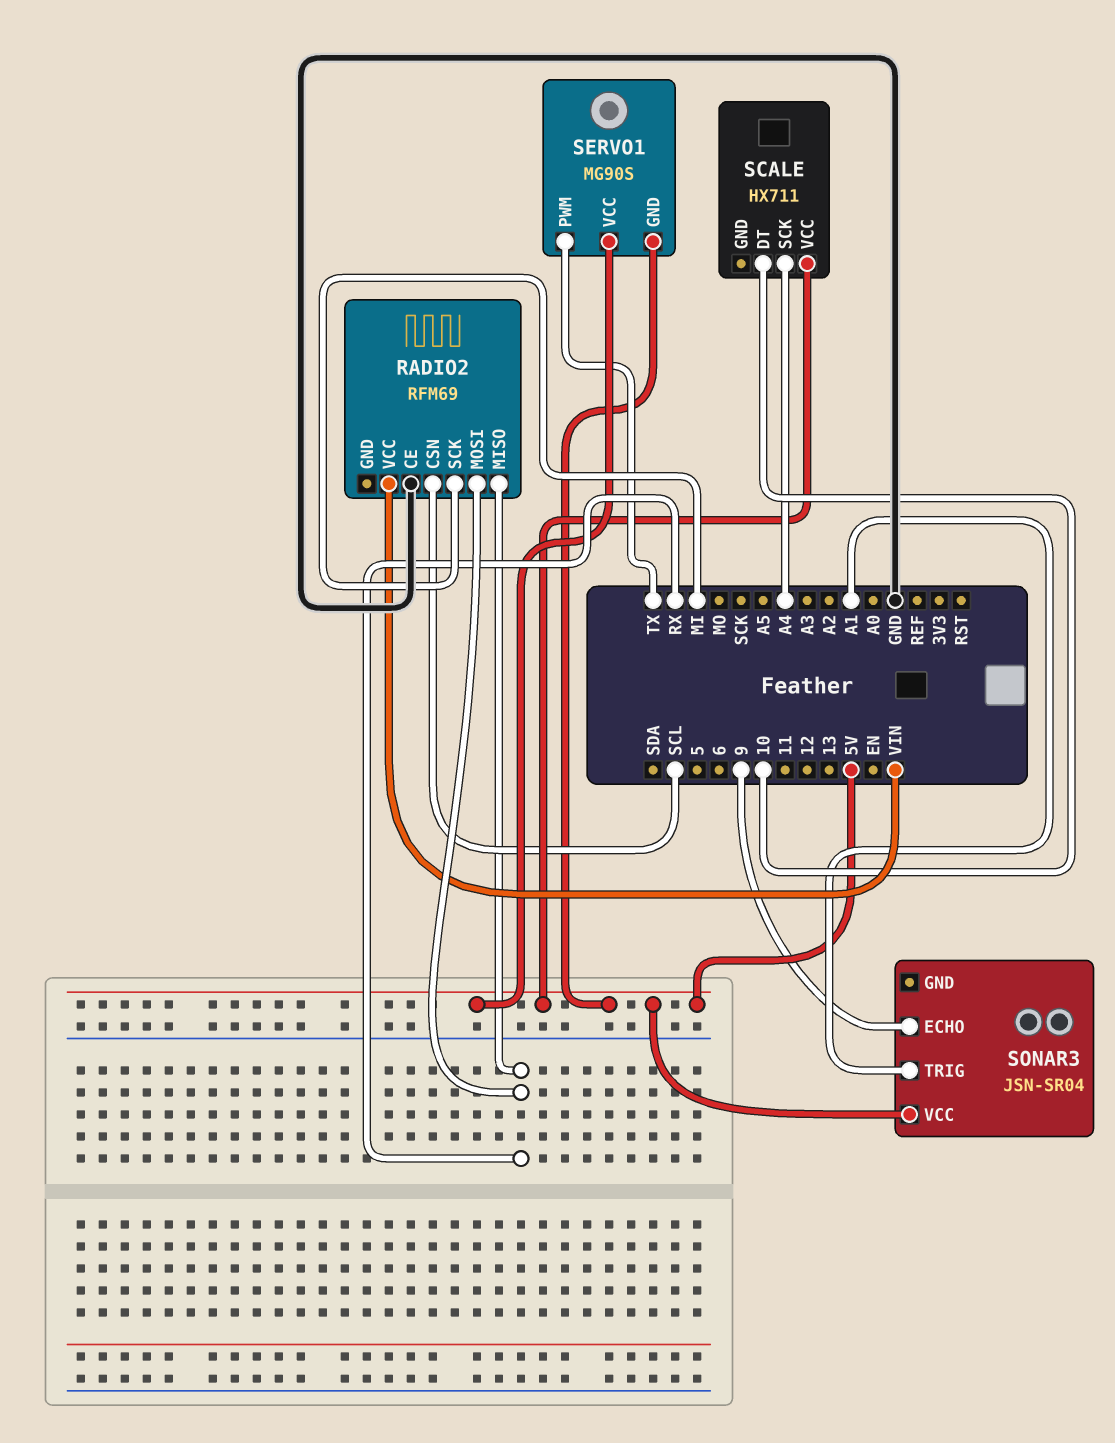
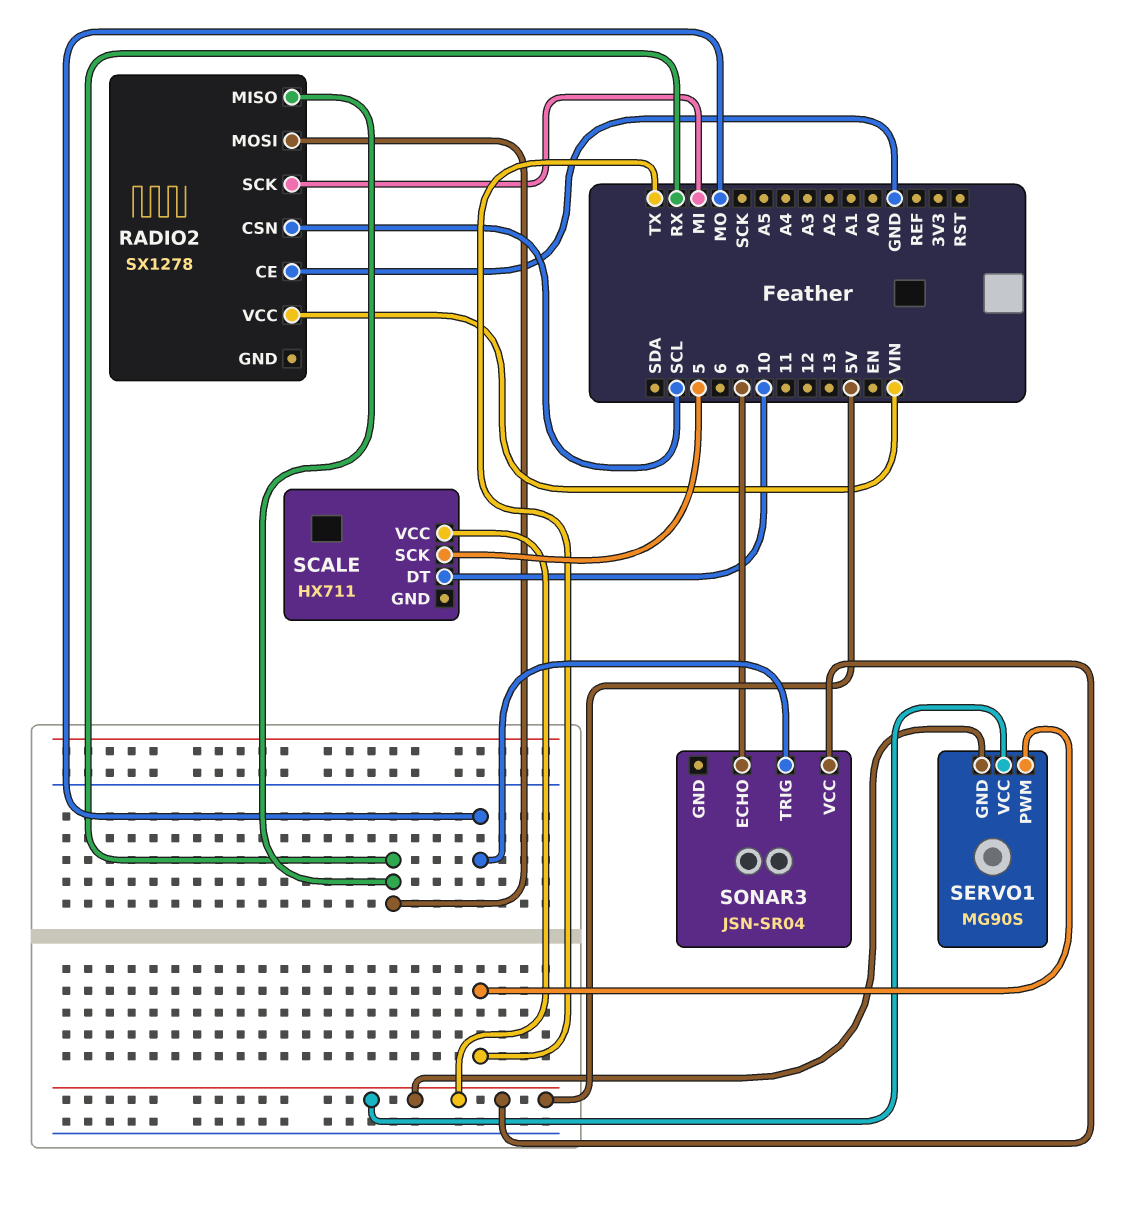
RADIO2: RFM69 -> SX1278
SCALE pin SCK: A4 -> 5
SONAR3 pin TRIG: A1 -> MO

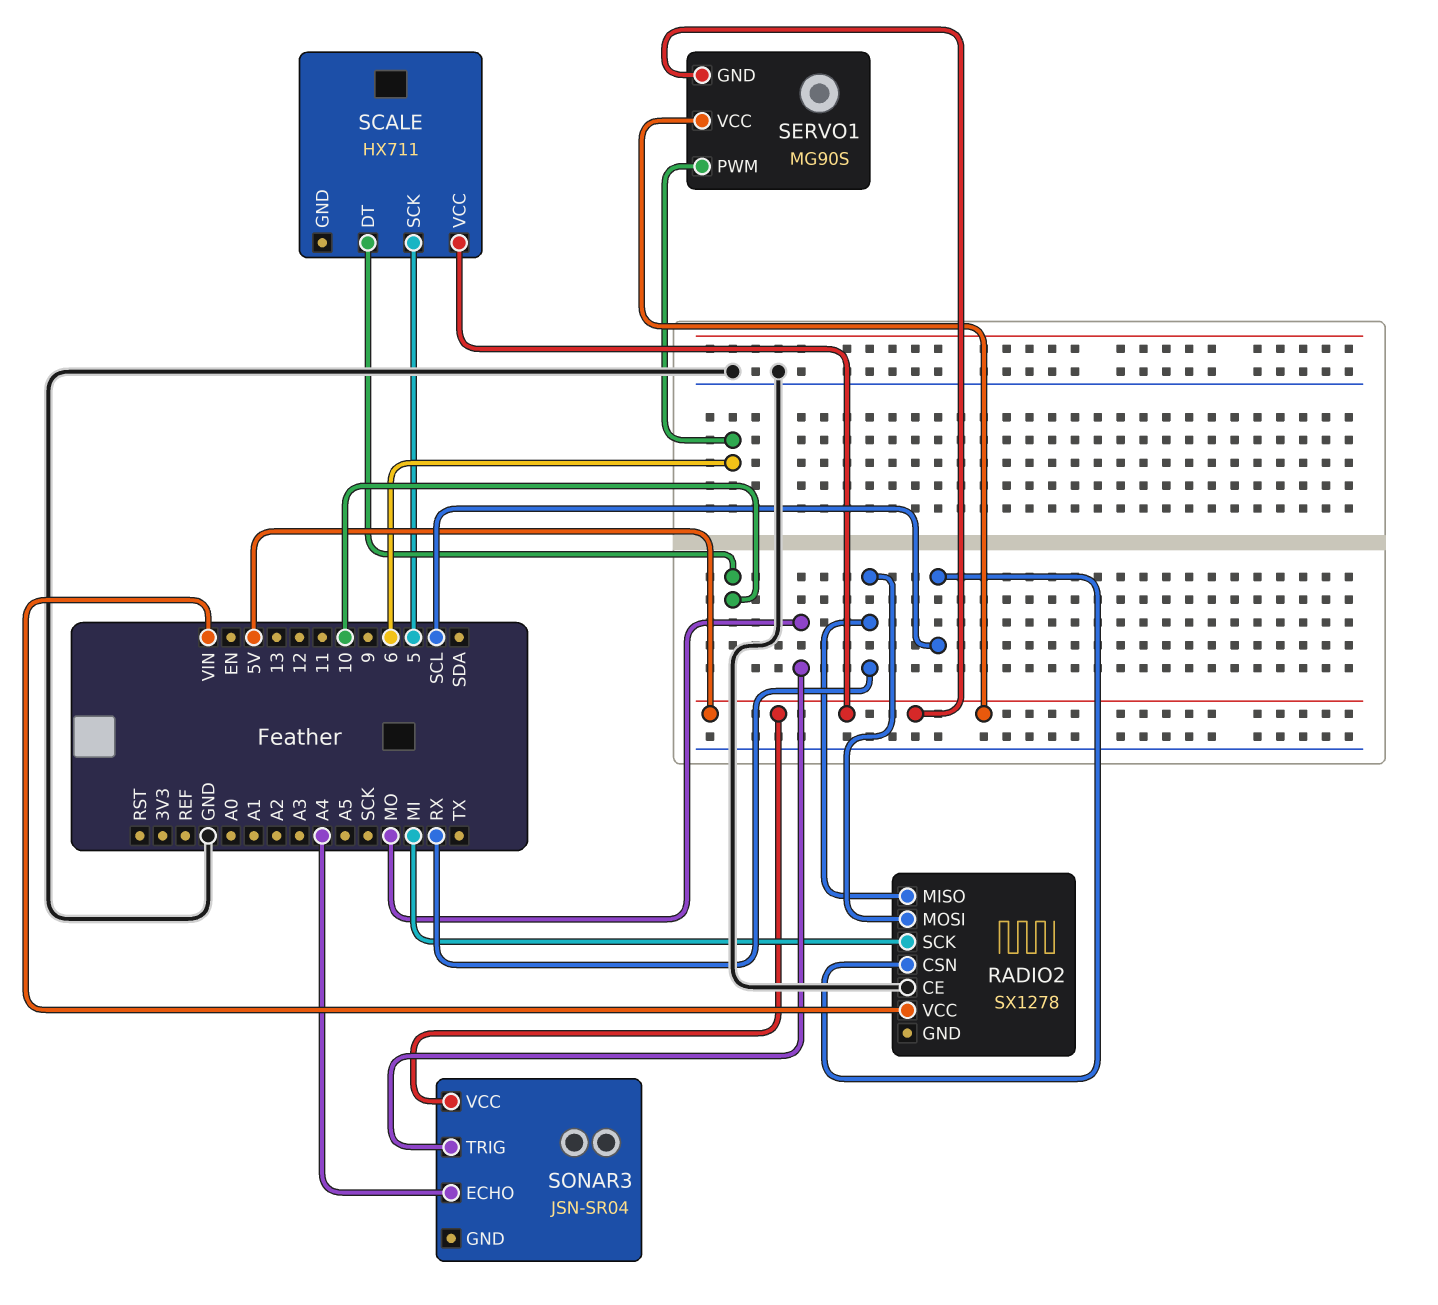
SERVO1 pin PWM: TX -> 6
SONAR3 pin ECHO: 9 -> A4

